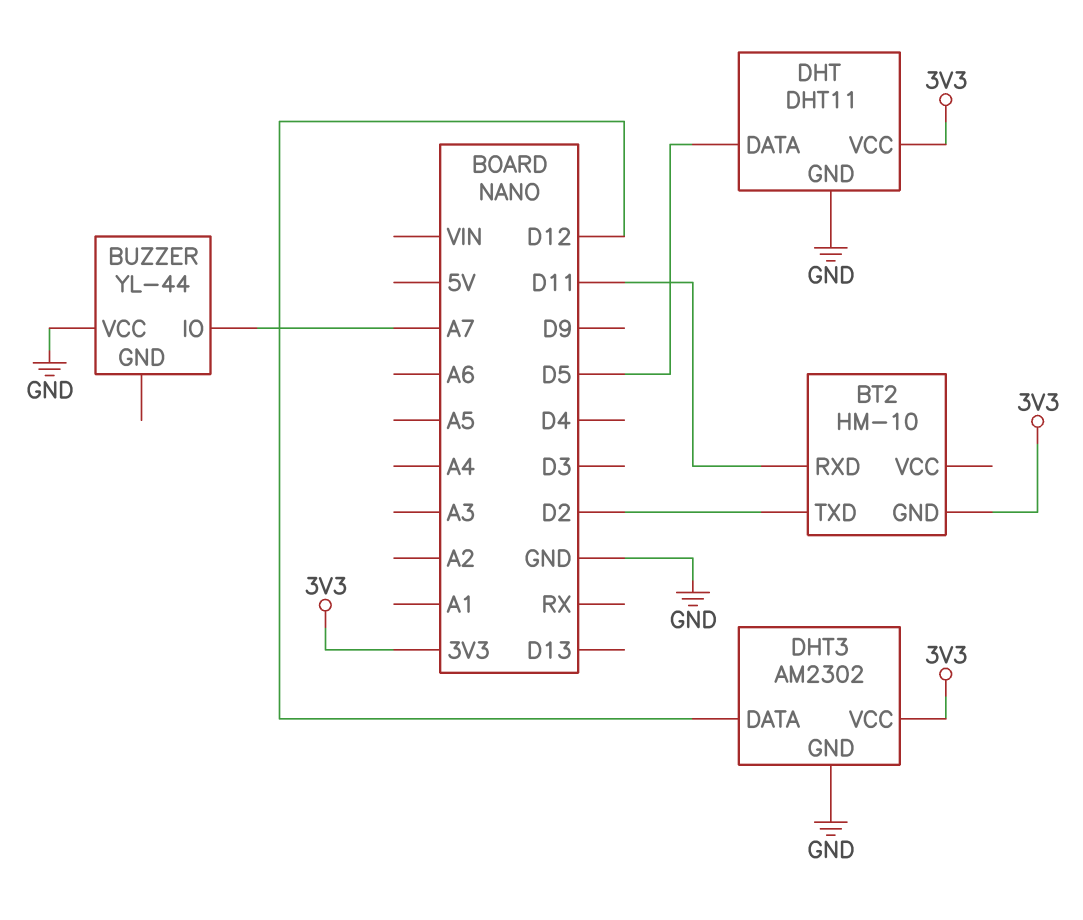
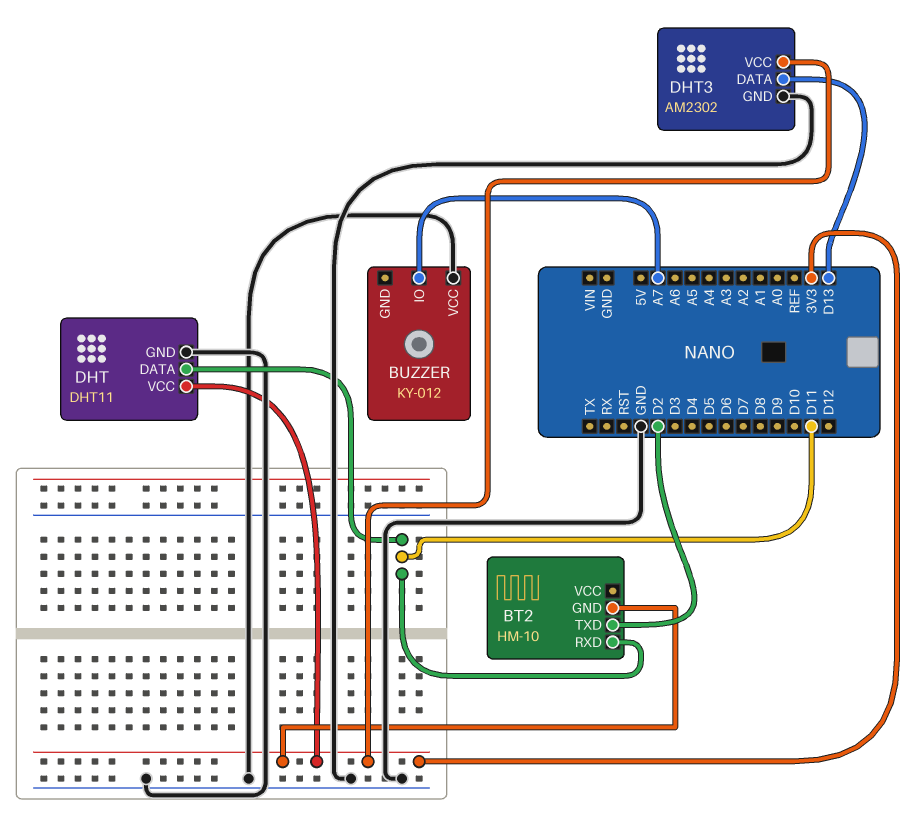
BUZZER: YL-44 -> KY-012
DHT pin DATA: D5 -> D11
DHT3 pin DATA: D12 -> D13

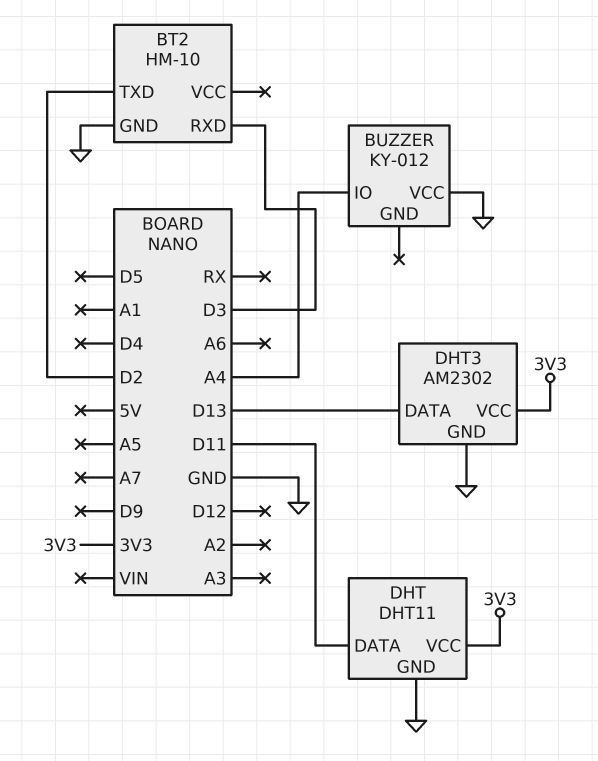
BT2 pin GND: 3V3 -> GND
BT2 pin RXD: D11 -> D3
BUZZER pin IO: A7 -> A4

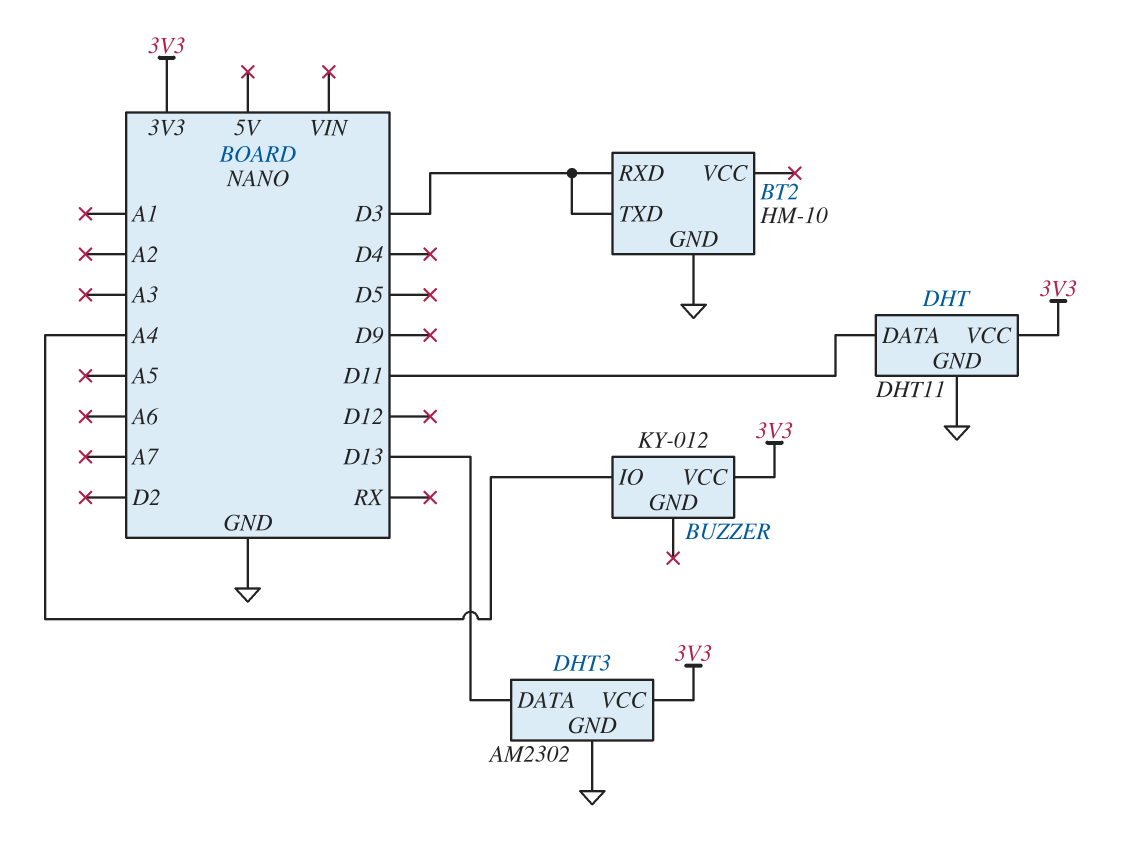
BT2 pin TXD: D2 -> D3
BUZZER pin VCC: GND -> 3V3

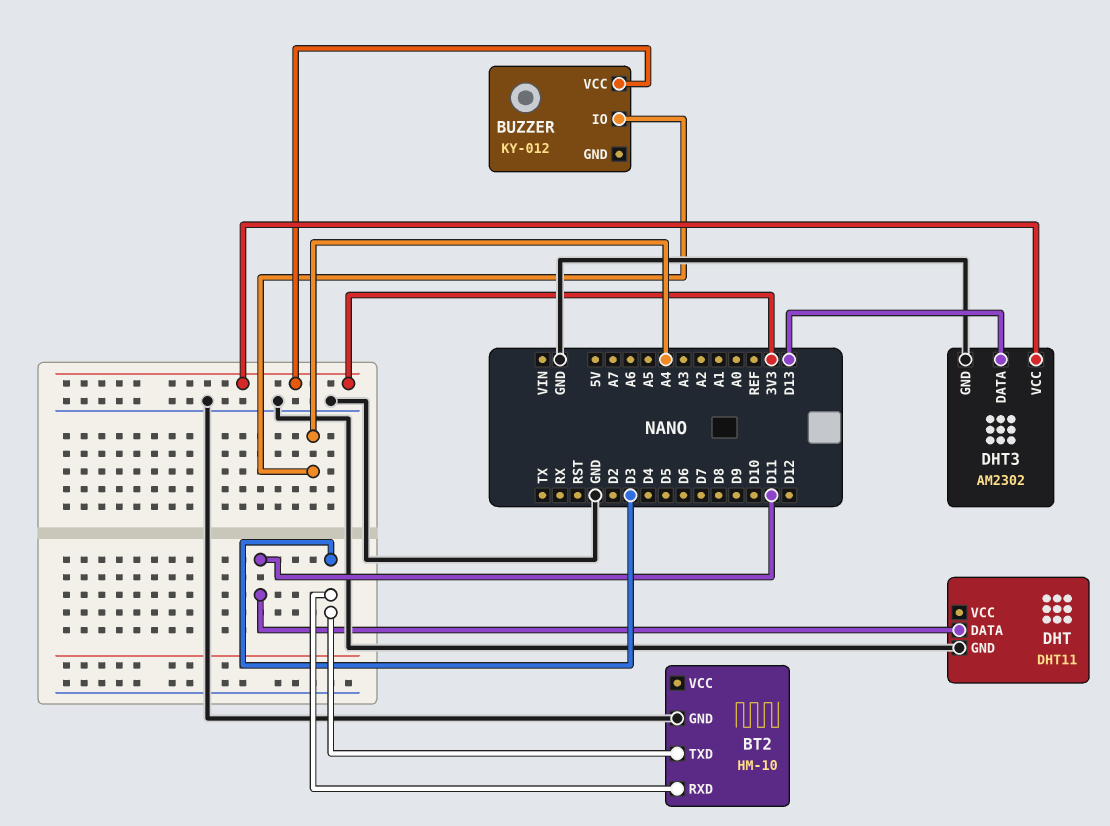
DHT pin VCC: 3V3 -> none

